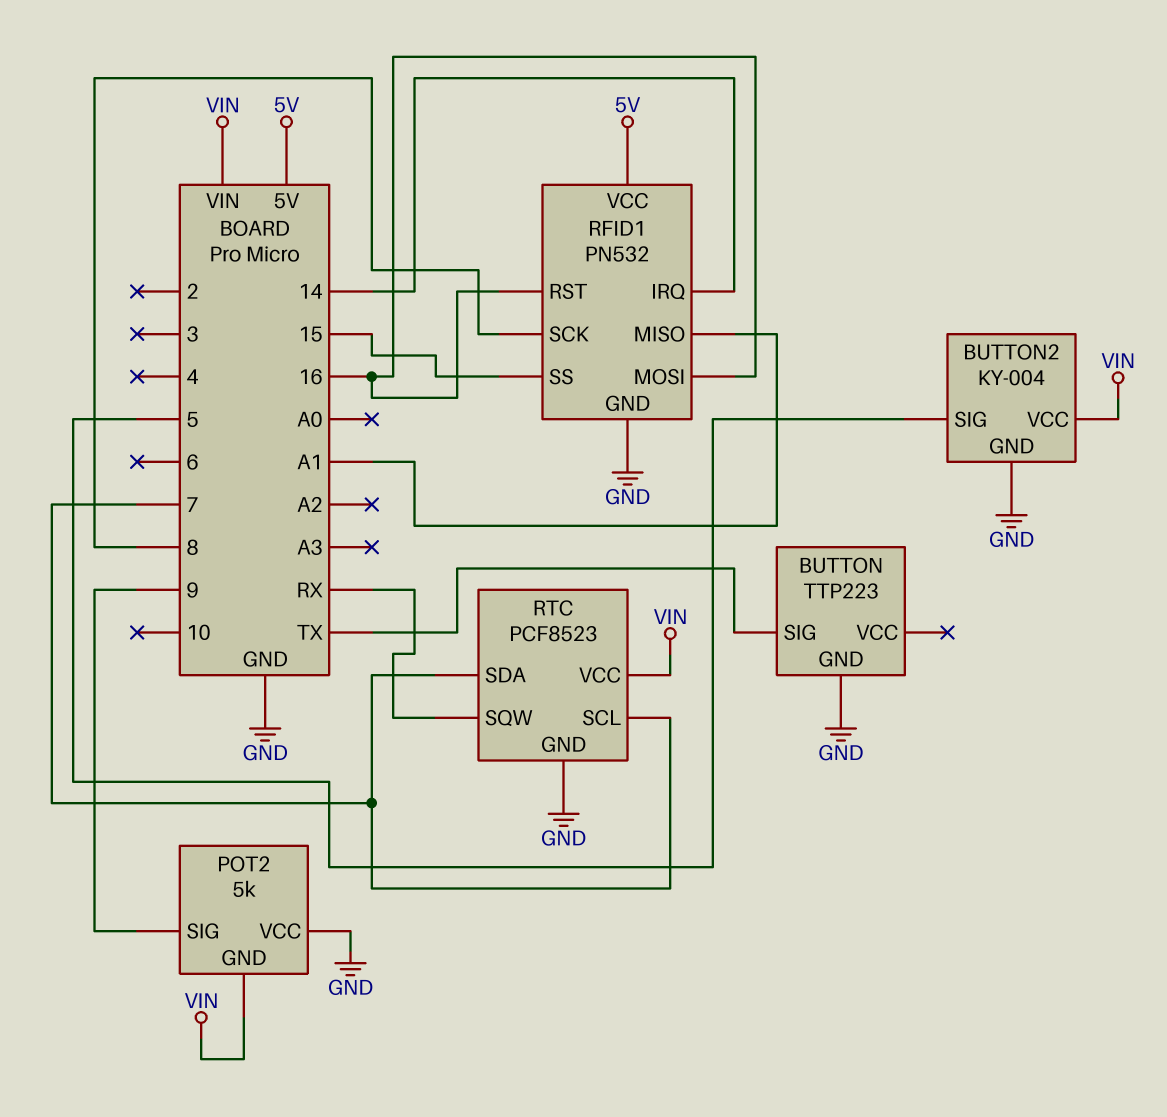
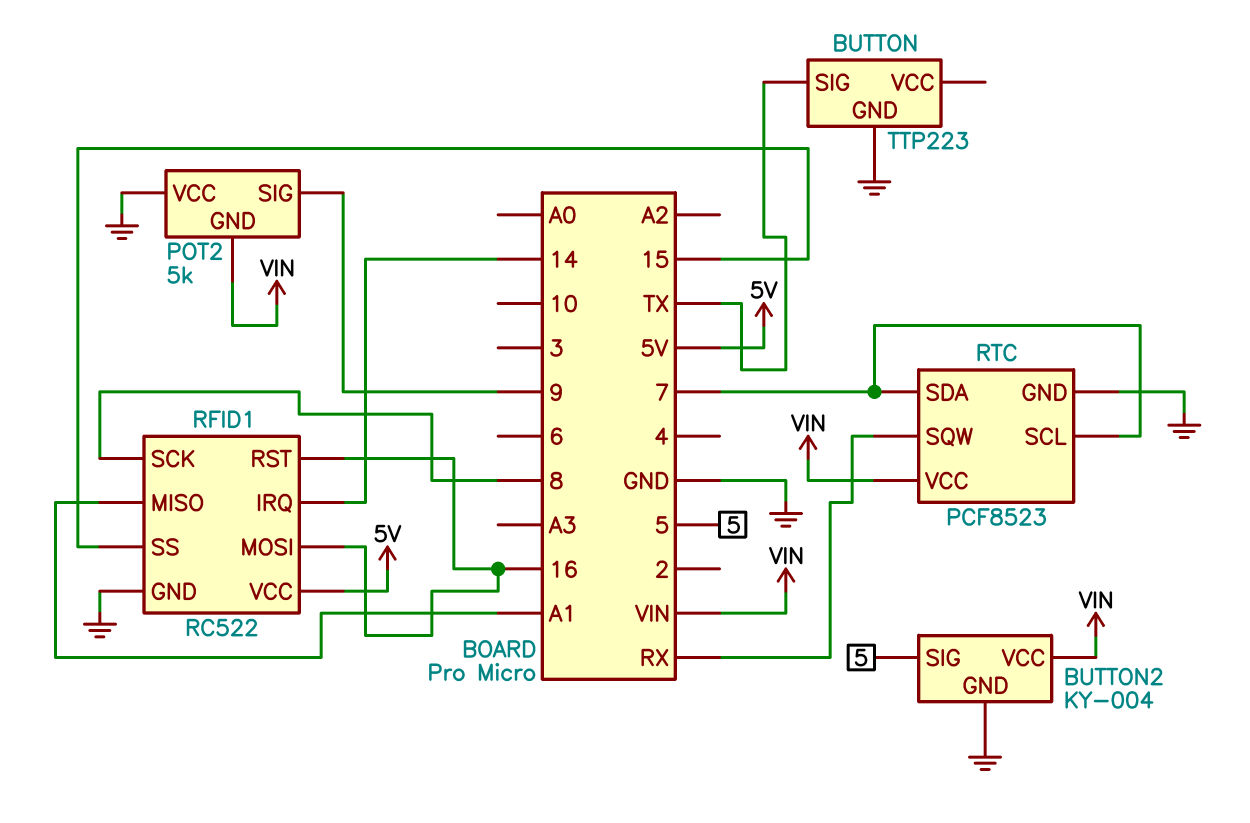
RFID1: PN532 -> RC522

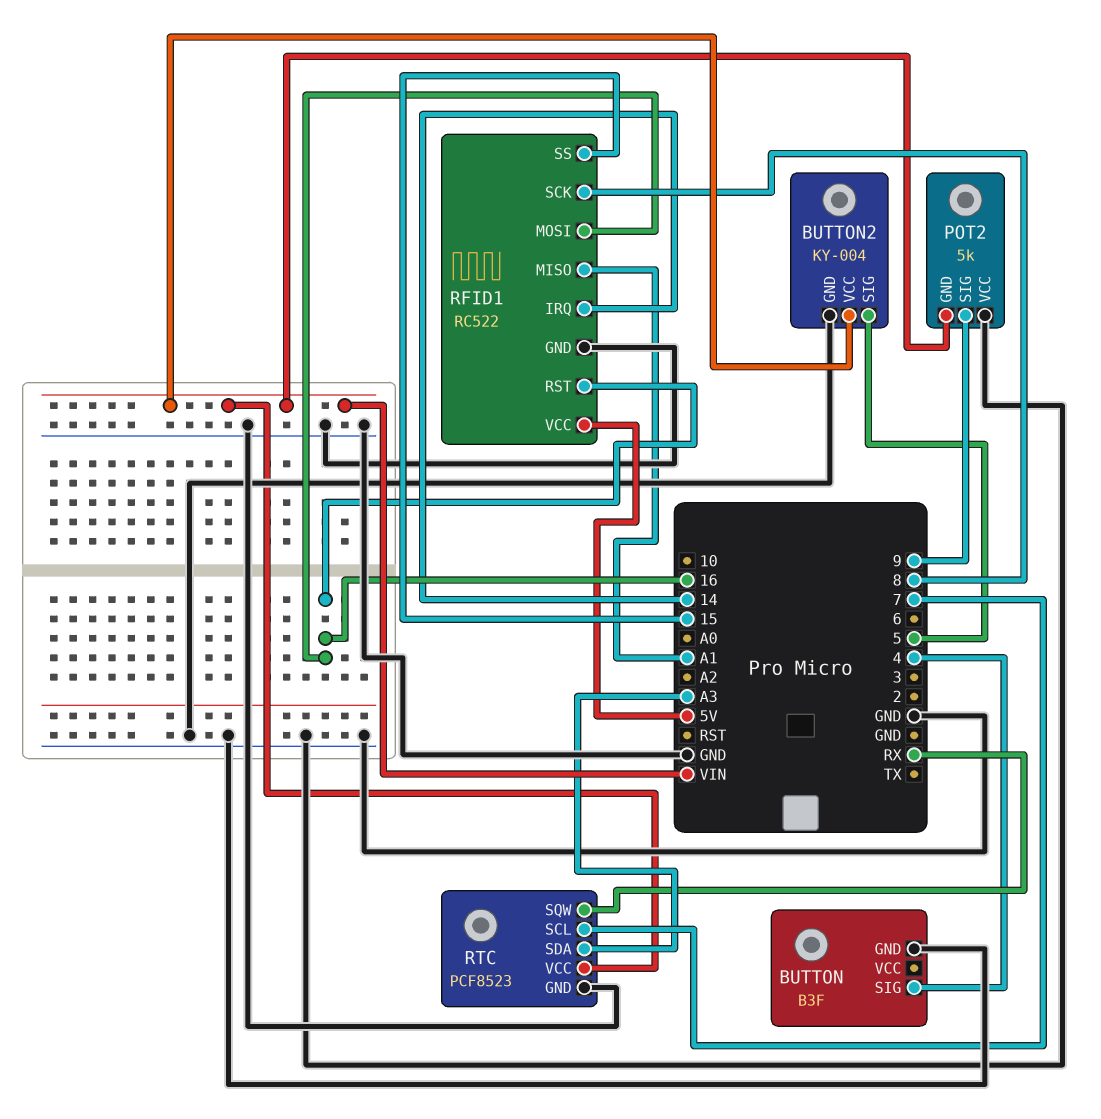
BUTTON: TTP223 -> B3F
BUTTON pin SIG: TX -> 4
RTC pin SDA: 7 -> A3

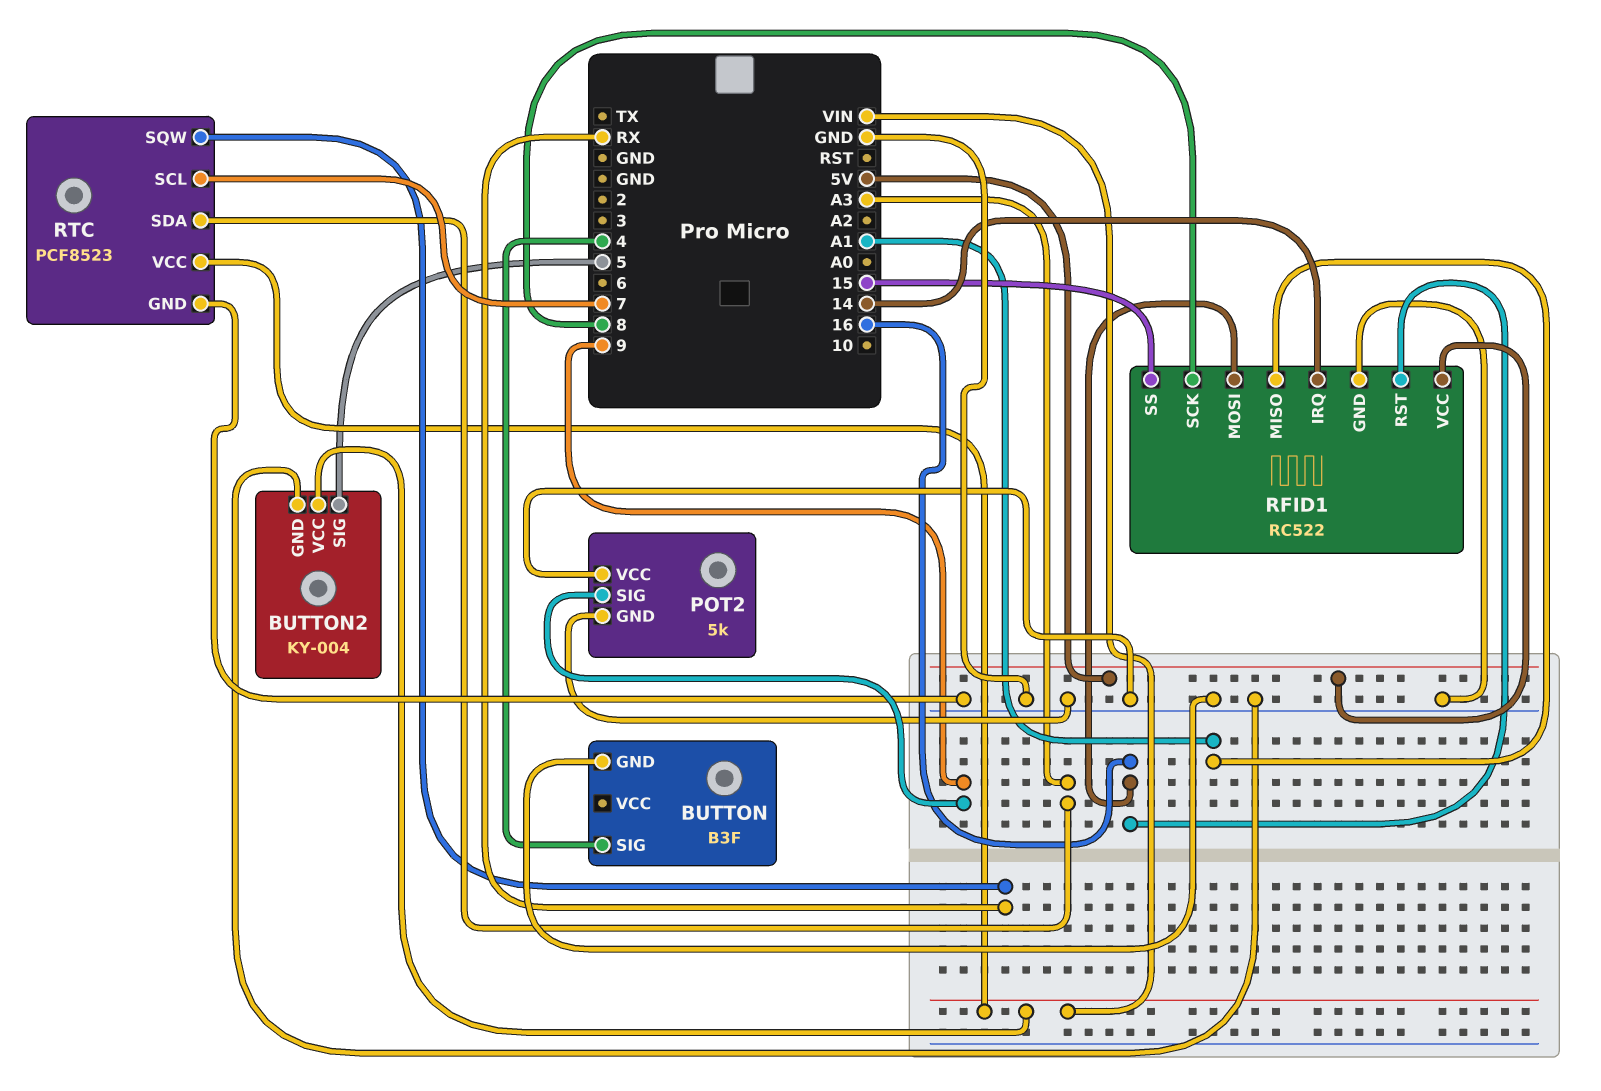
POT2 pin GND: VIN -> GND

